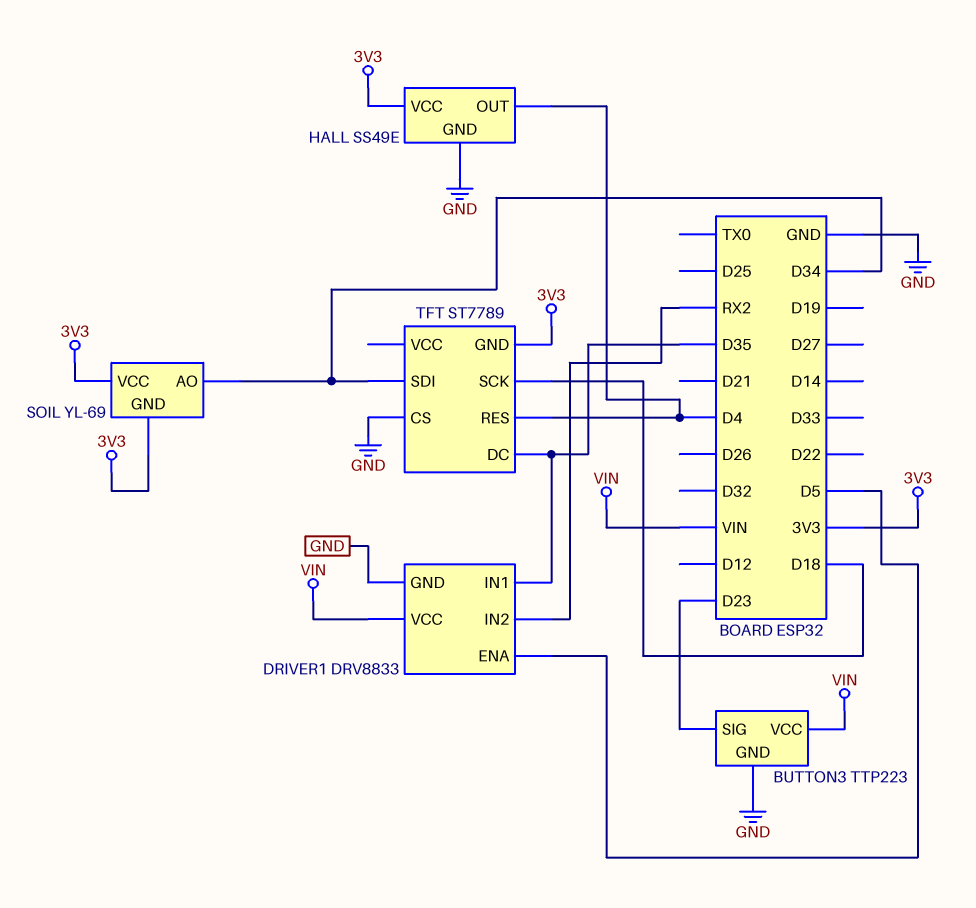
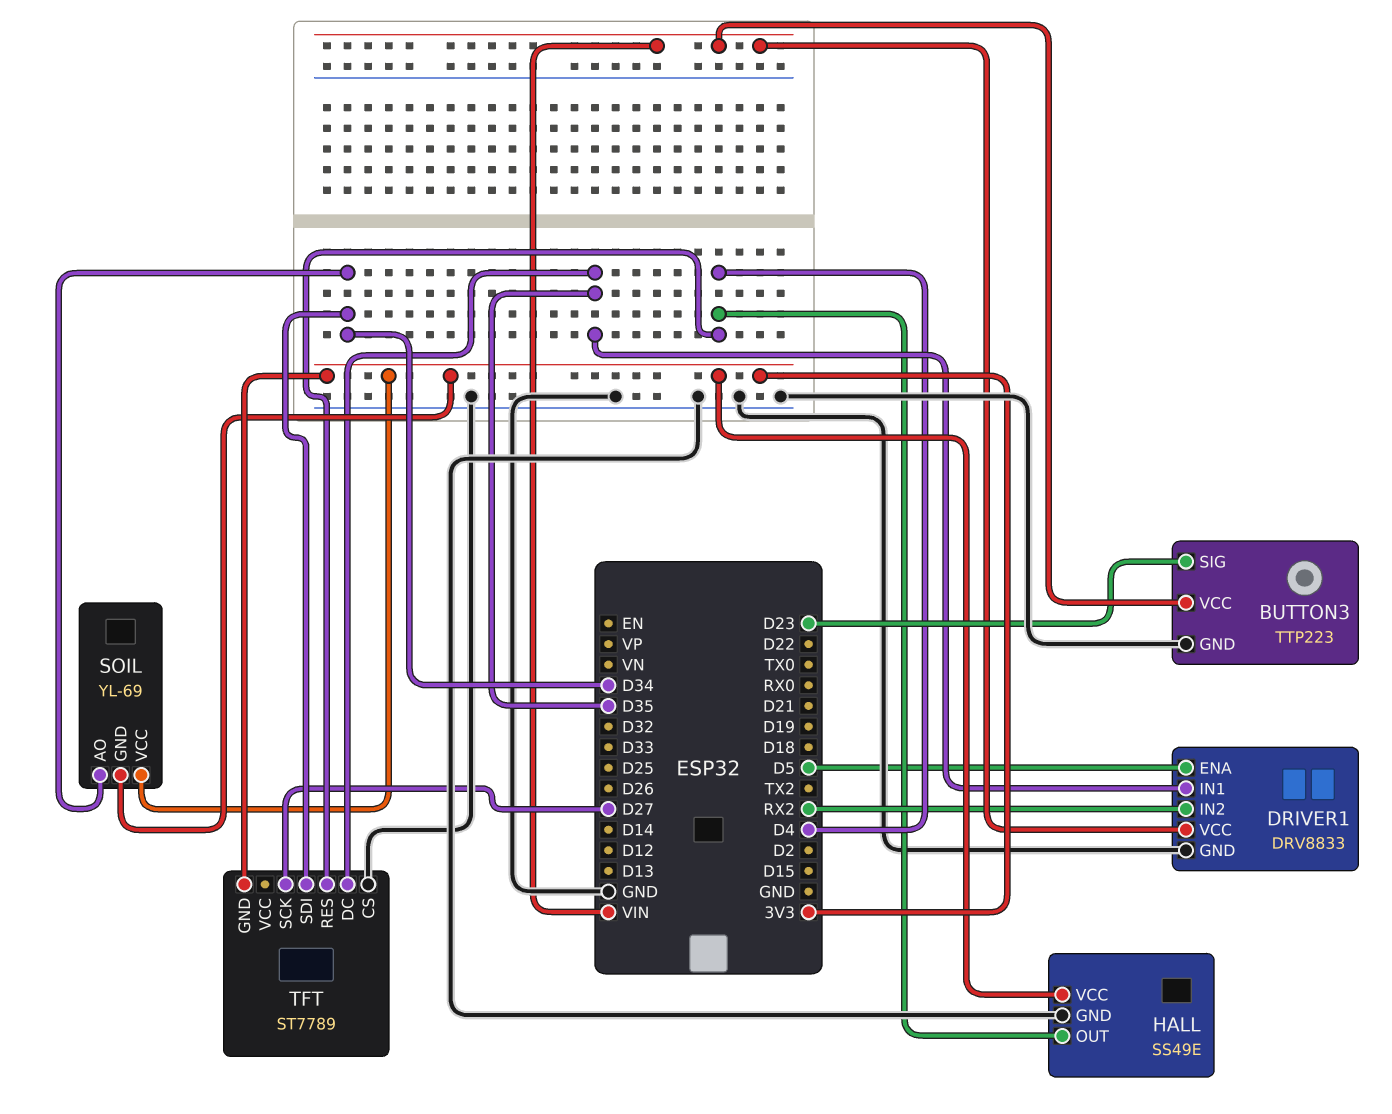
TFT pin SCK: D18 -> D27

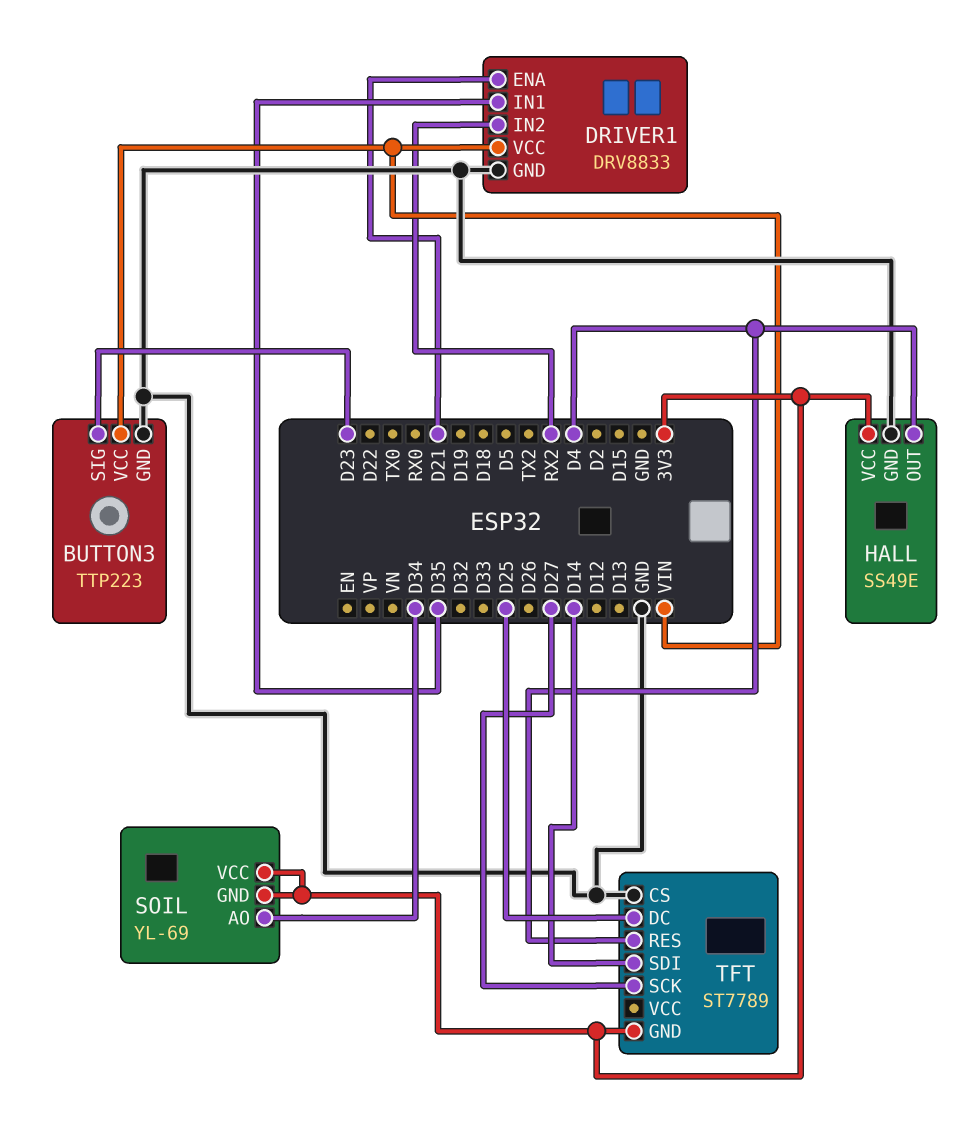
DRIVER1 pin ENA: D5 -> D21
TFT pin DC: D35 -> D25
TFT pin SDI: D34 -> D14

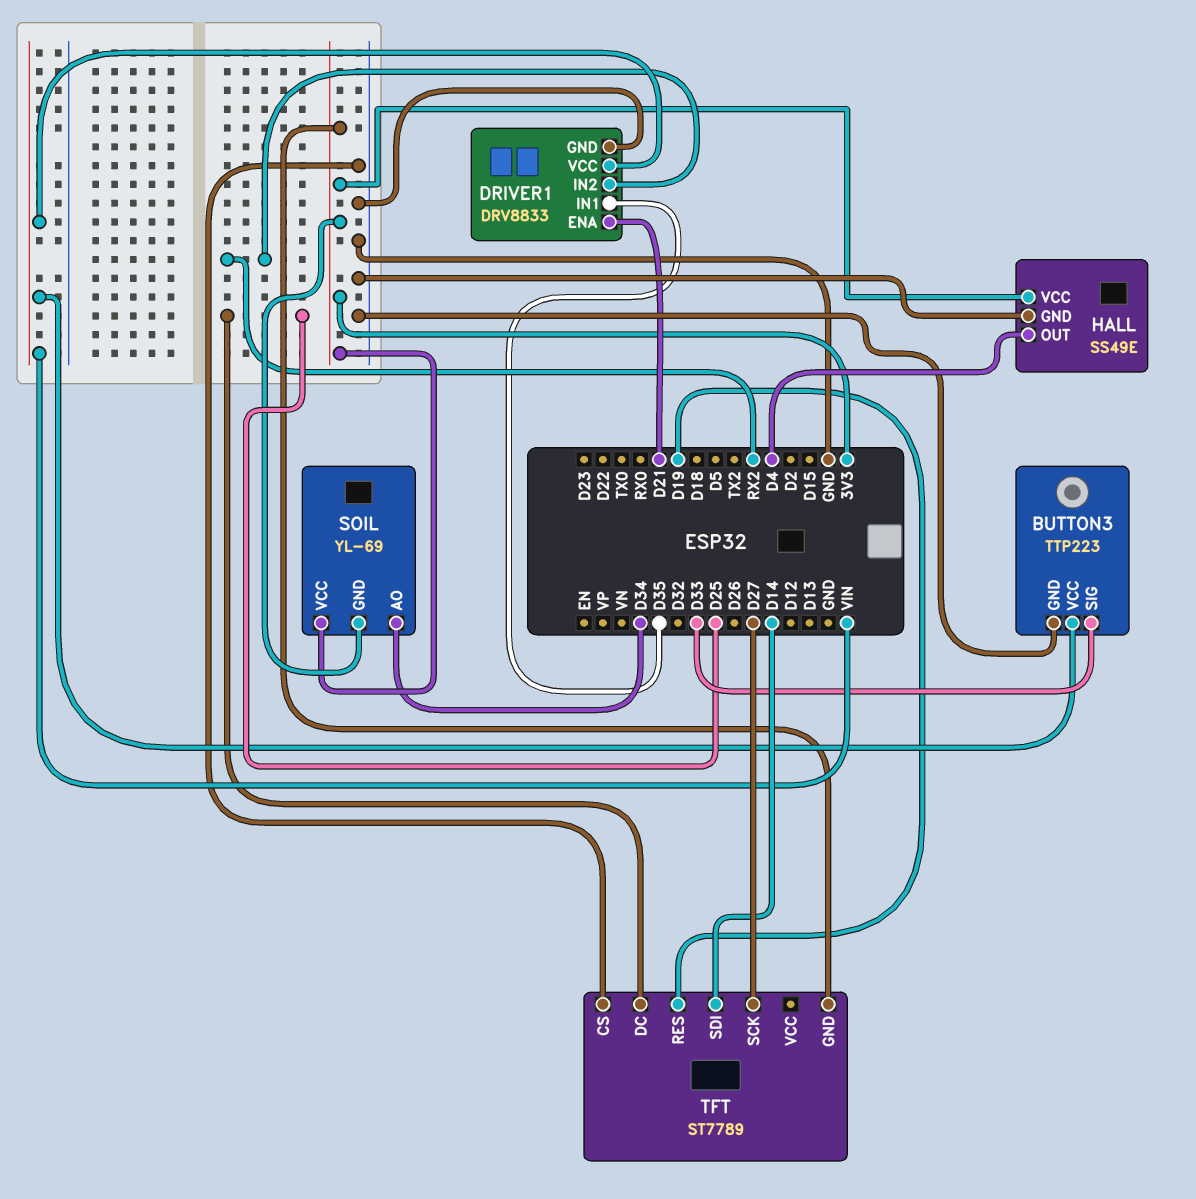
BUTTON3 pin SIG: D23 -> D33
TFT pin RES: D4 -> D19

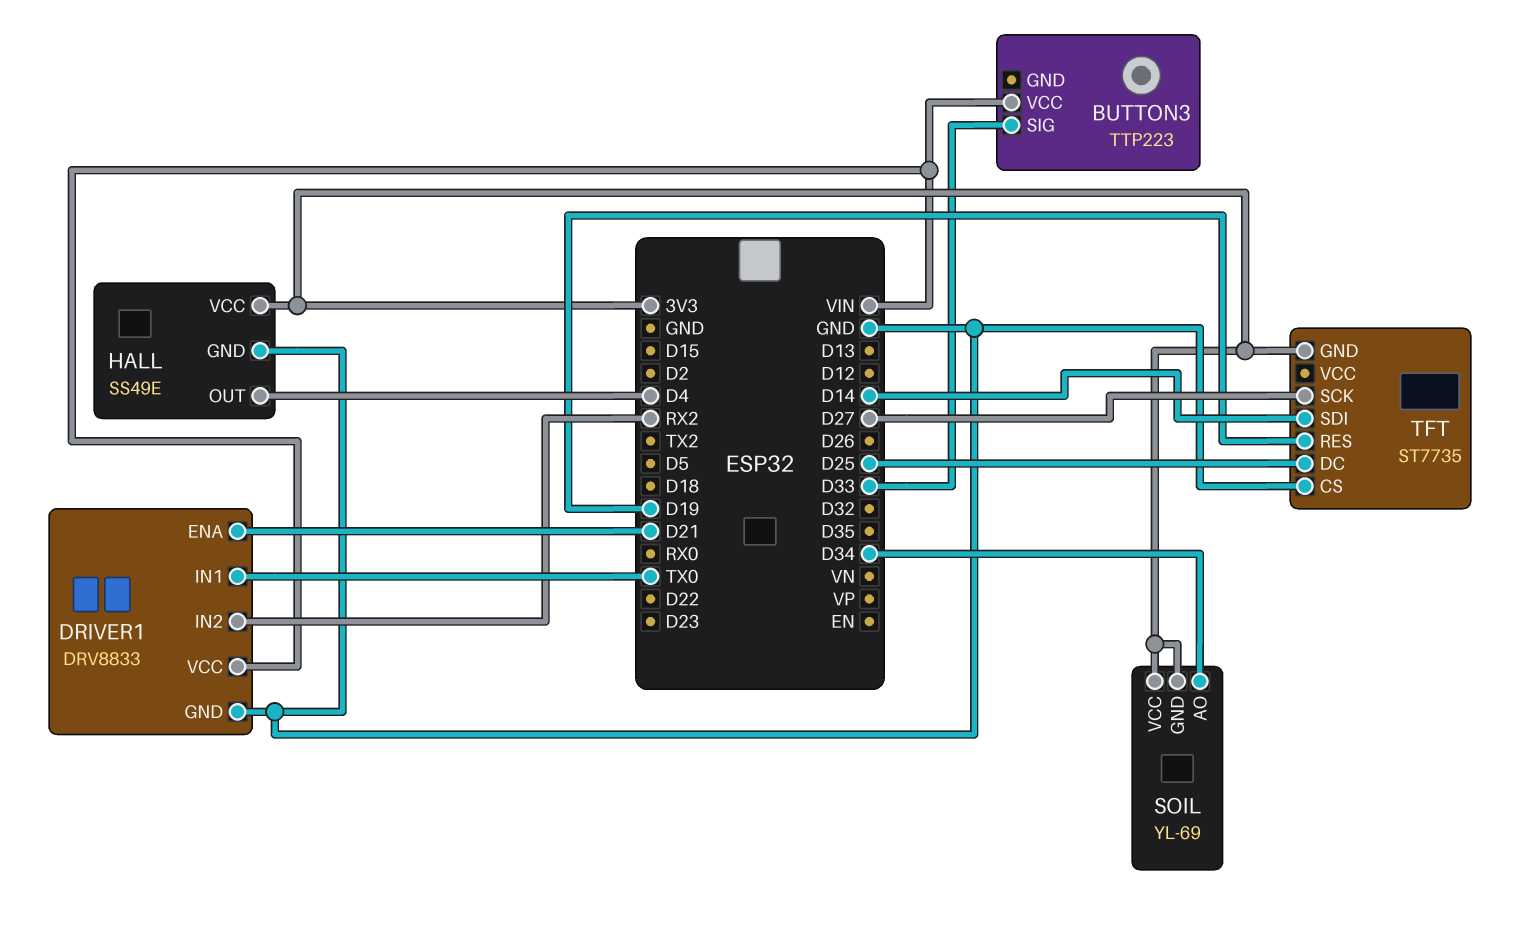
BUTTON3 pin GND: GND -> none
DRIVER1 pin IN1: D35 -> TX0
TFT: ST7789 -> ST7735

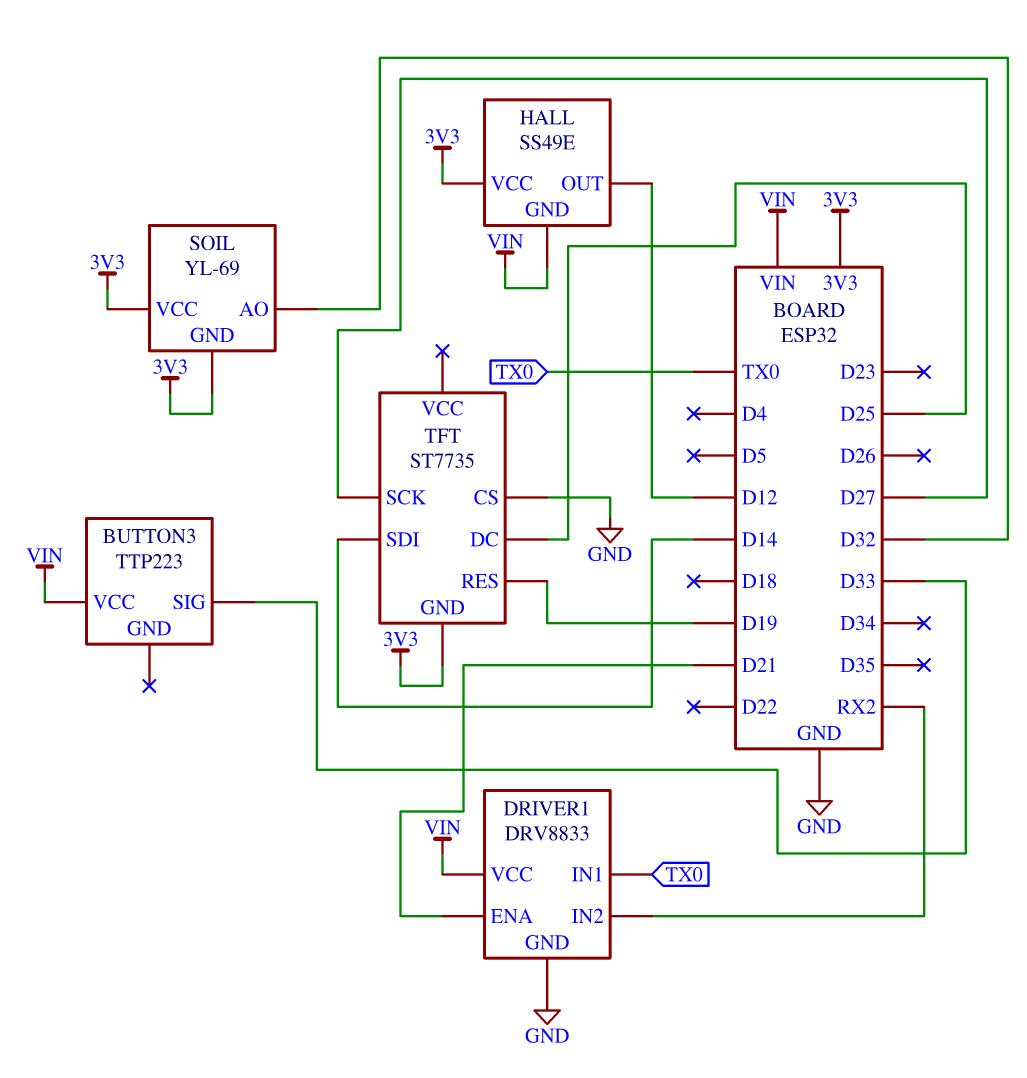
HALL pin GND: GND -> VIN
HALL pin OUT: D4 -> D12
SOIL pin AO: D34 -> D32

